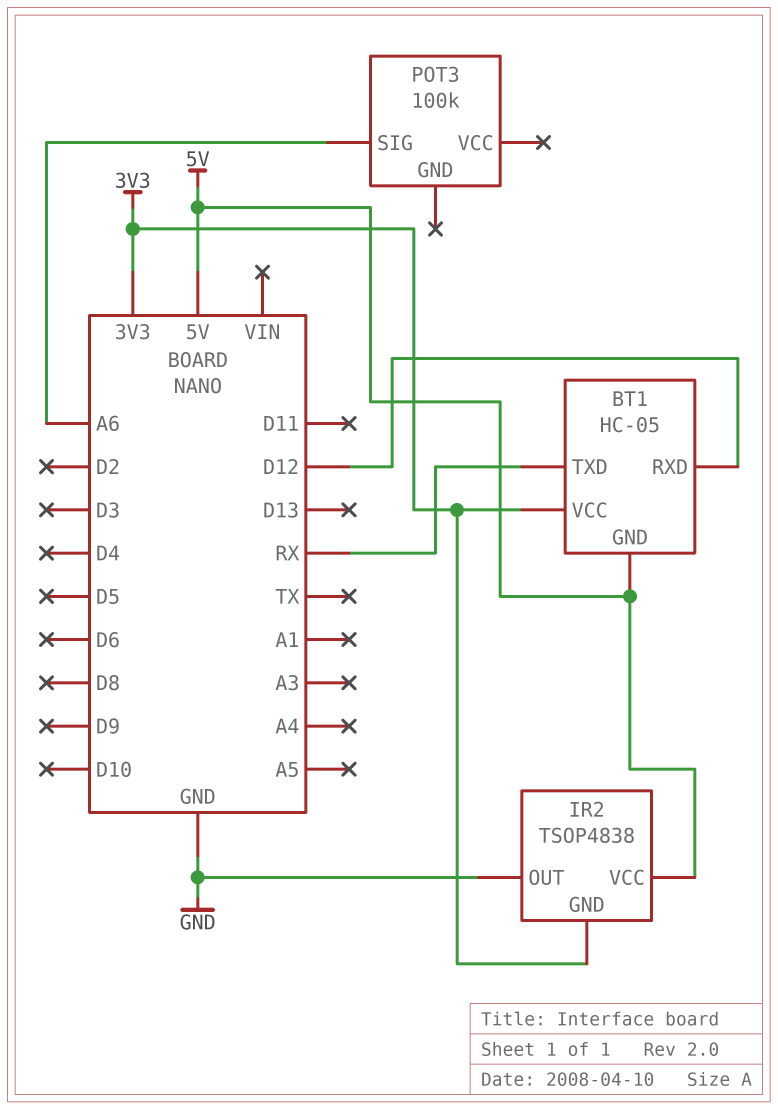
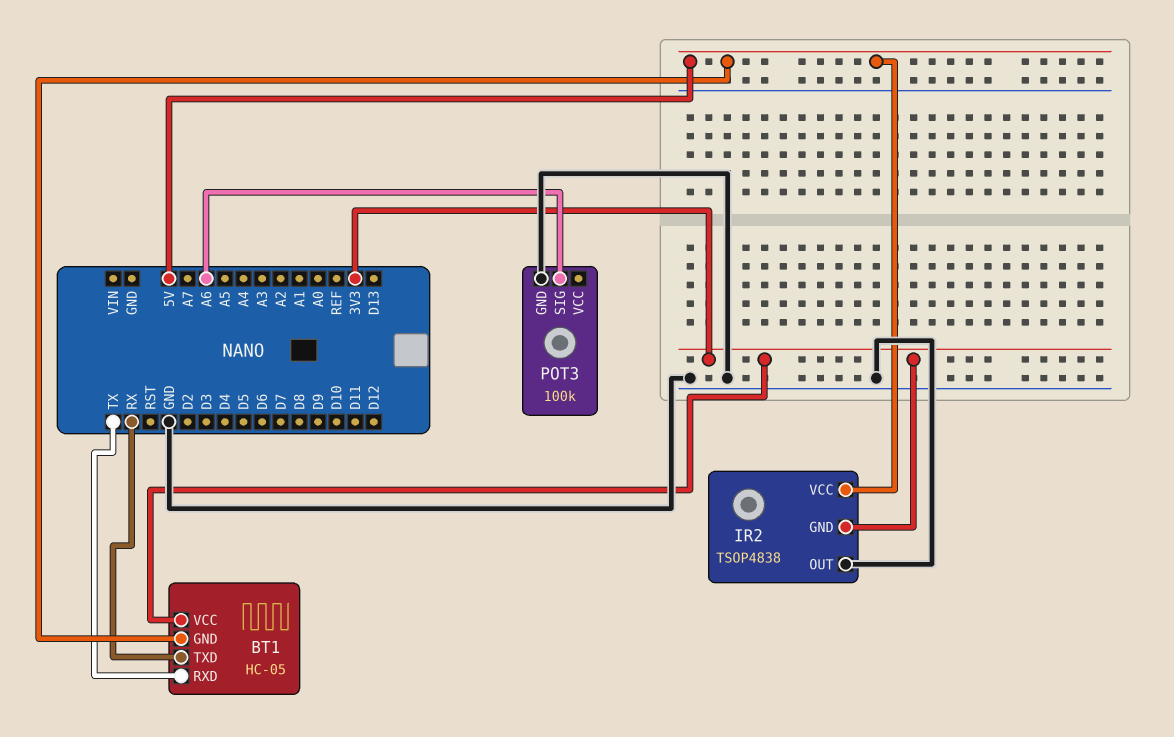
BT1 pin RXD: D12 -> TX
POT3 pin GND: none -> GND

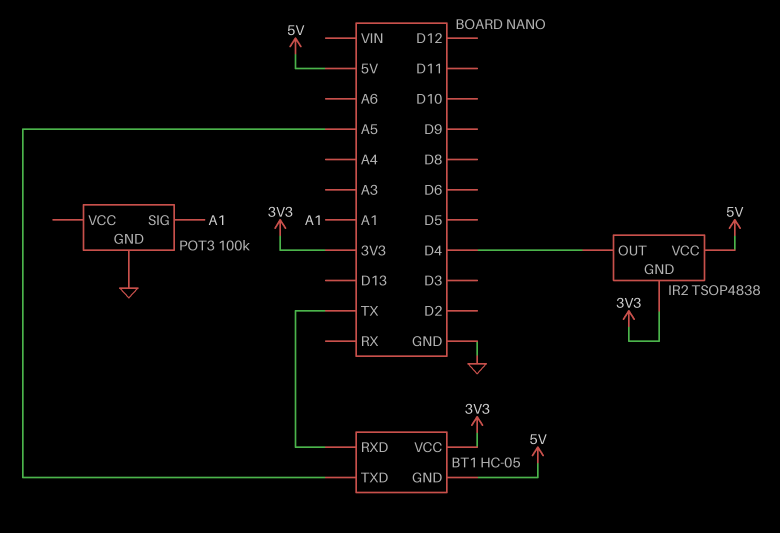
BT1 pin TXD: RX -> A5
IR2 pin OUT: GND -> D4
POT3 pin SIG: A6 -> A1

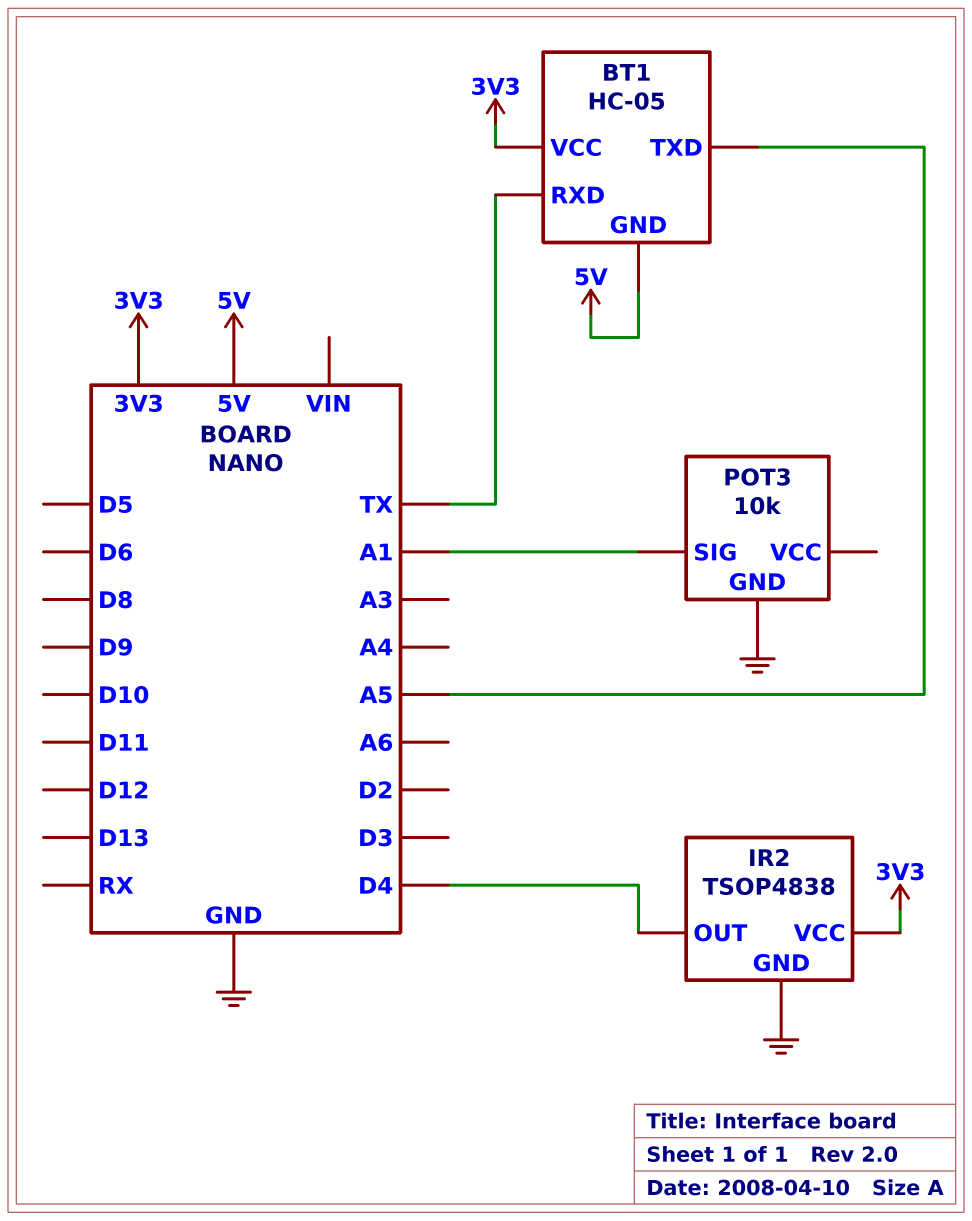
IR2 pin GND: 3V3 -> GND
IR2 pin VCC: 5V -> 3V3
POT3: 100k -> 10k

